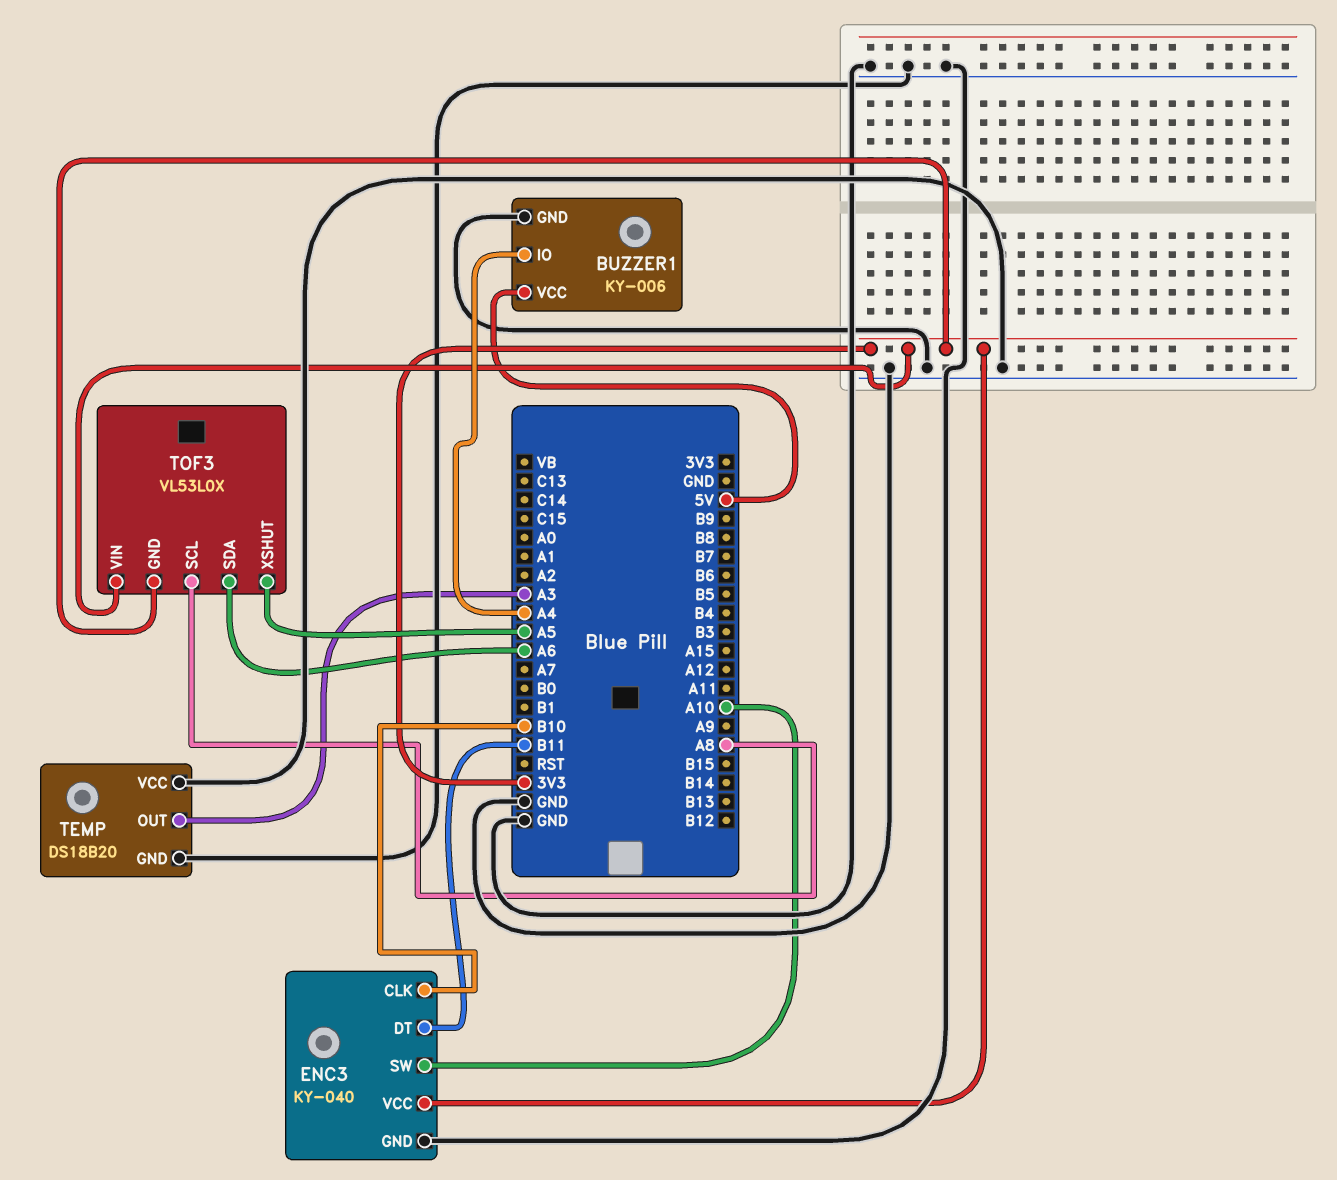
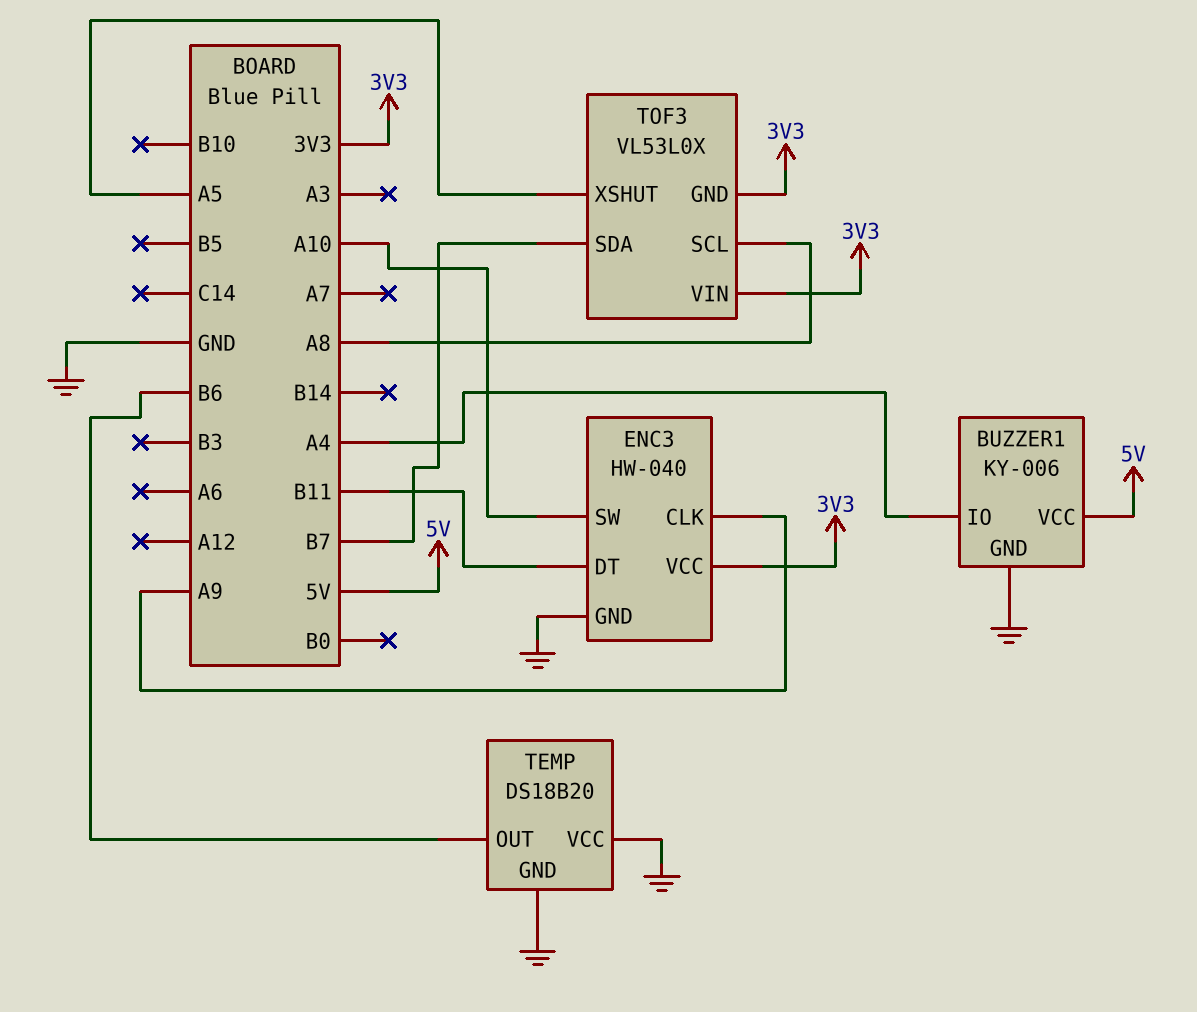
ENC3: KY-040 -> HW-040
ENC3 pin CLK: B10 -> A9
TEMP pin OUT: A3 -> B6
TOF3 pin SDA: A6 -> B7

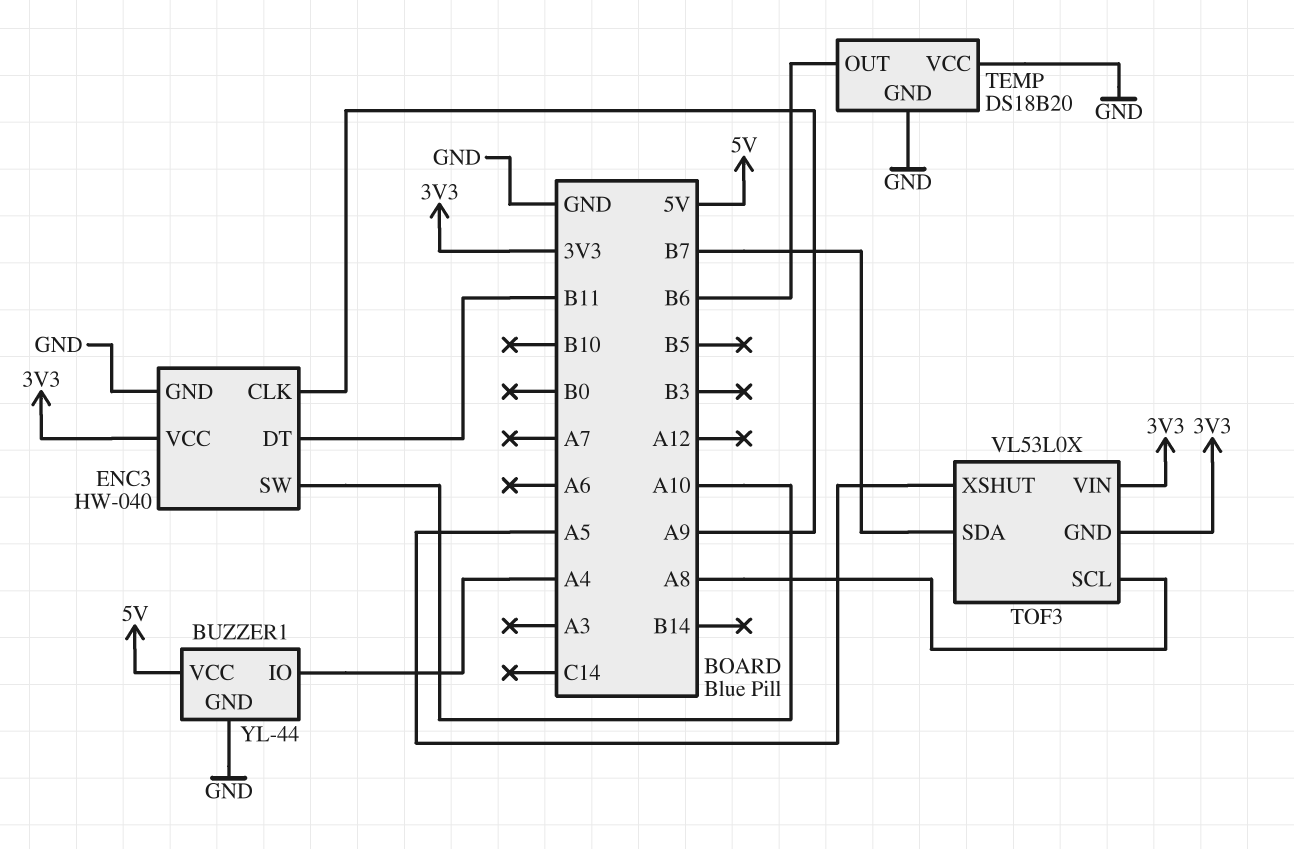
BUZZER1: KY-006 -> YL-44

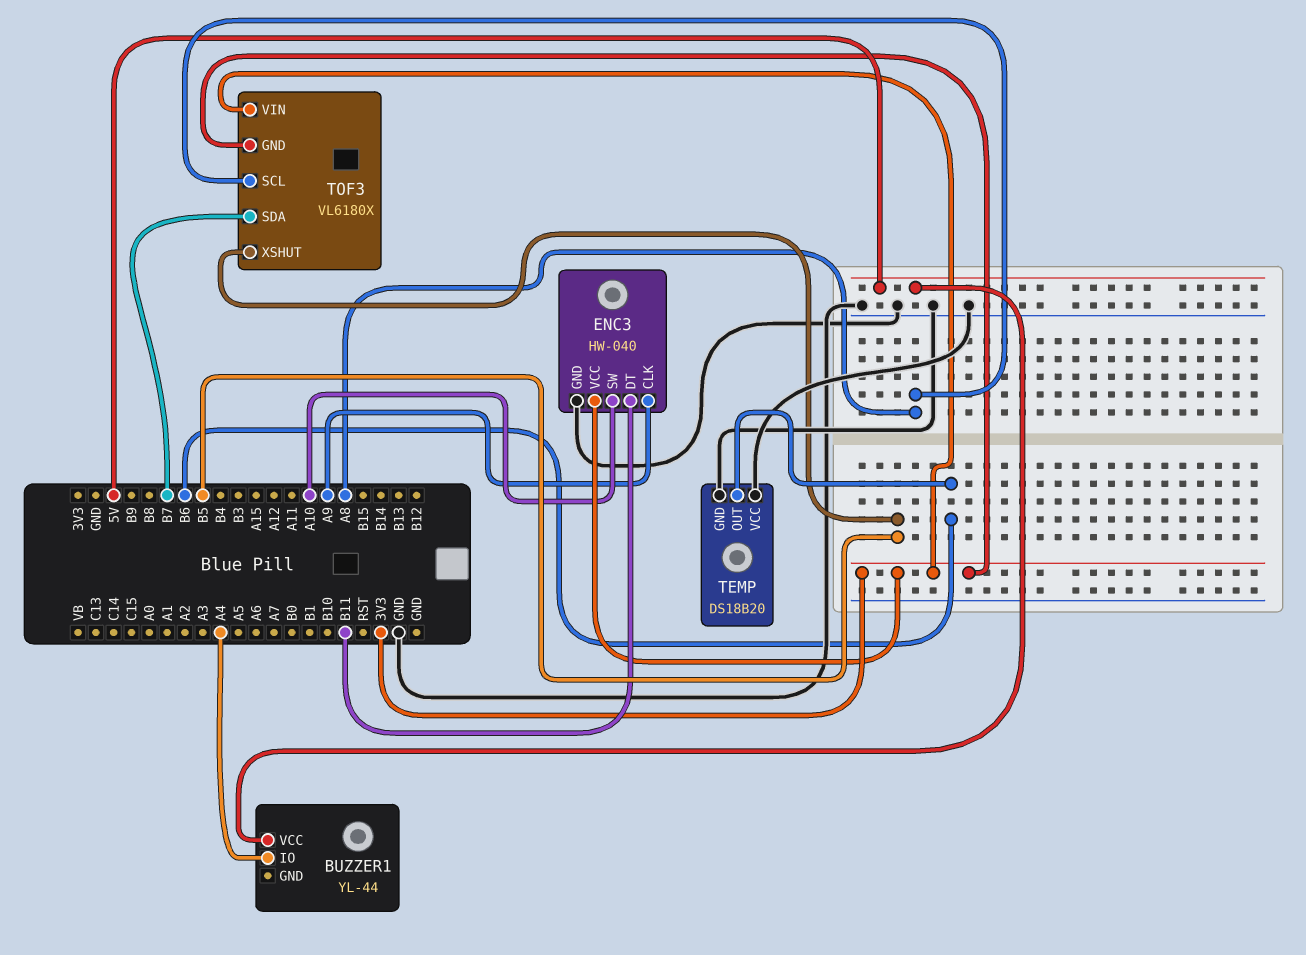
BUZZER1 pin GND: GND -> none
TOF3: VL53L0X -> VL6180X
TOF3 pin XSHUT: A5 -> B5

